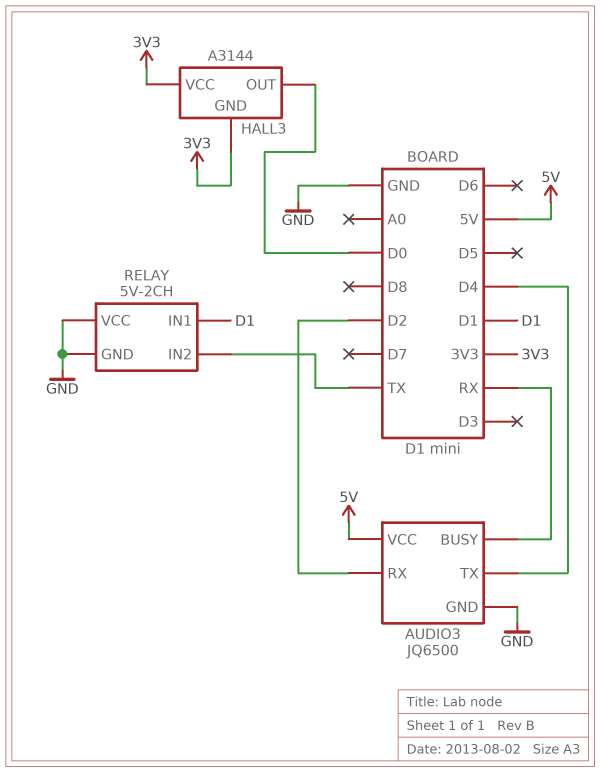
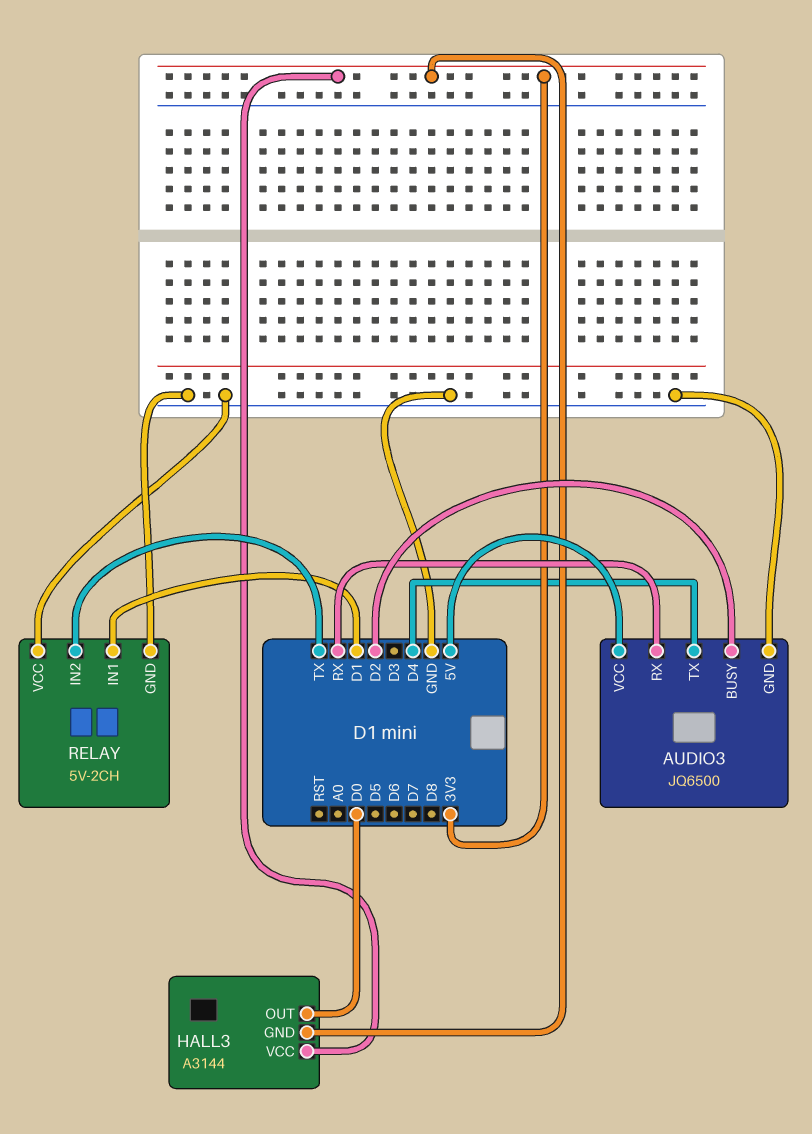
AUDIO3 pin BUSY: RX -> D2
AUDIO3 pin RX: D2 -> RX

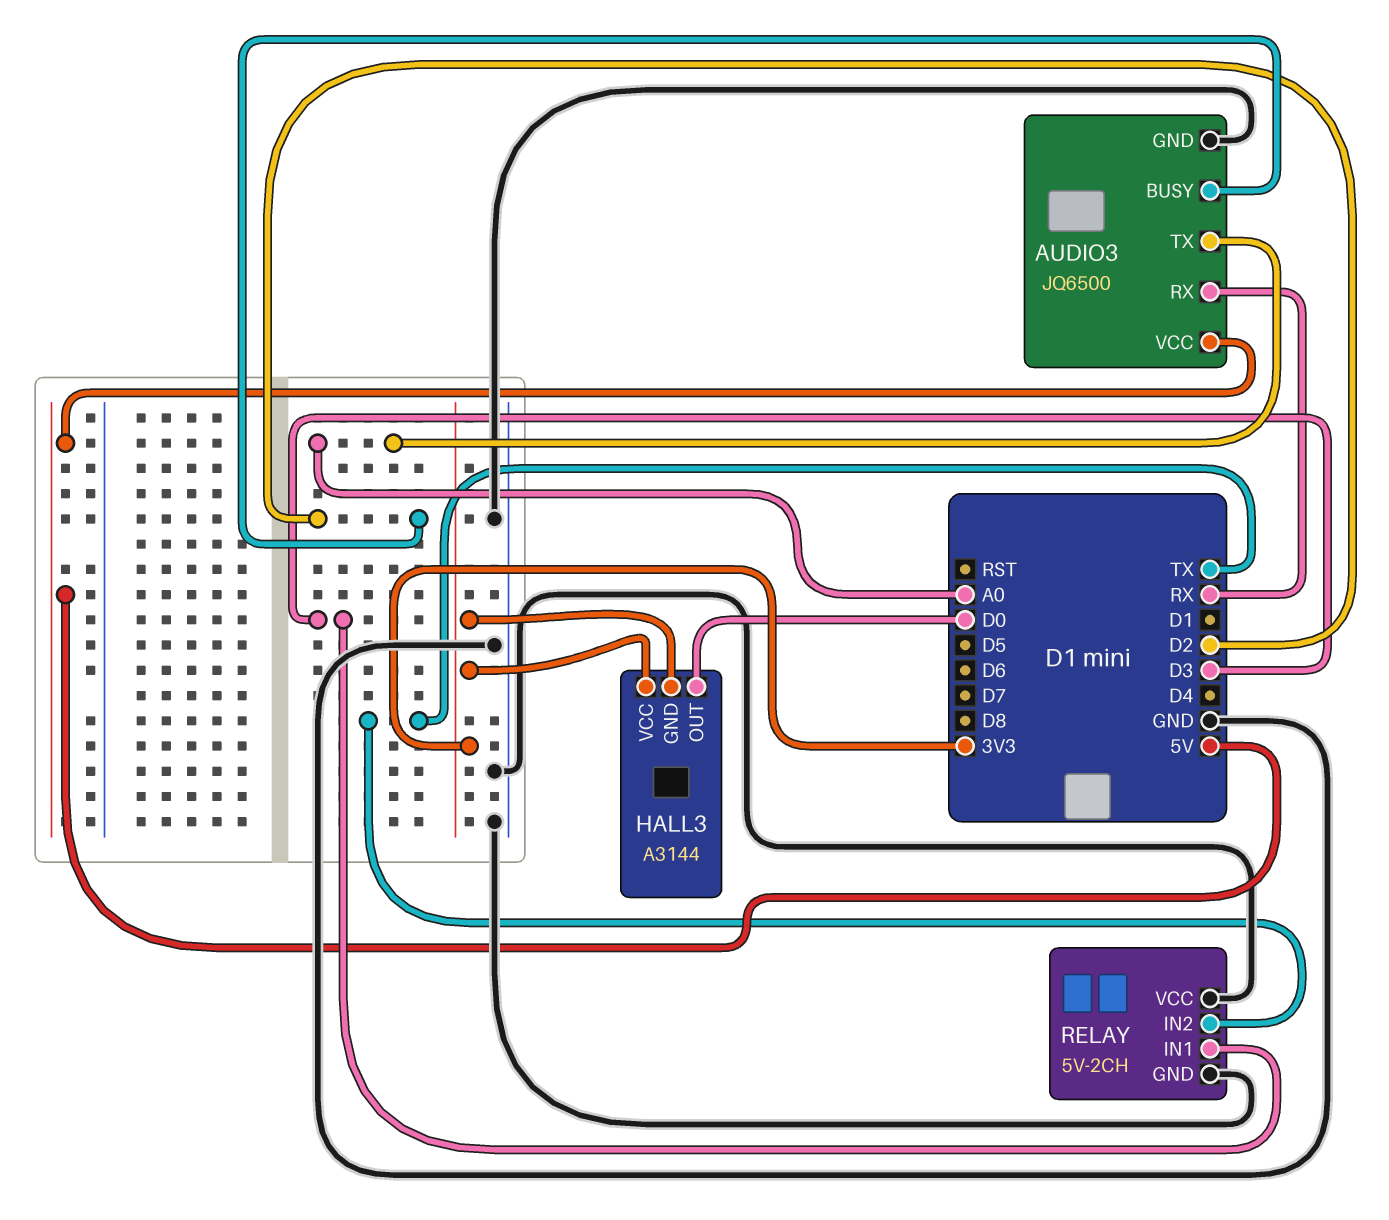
AUDIO3 pin TX: D4 -> A0
RELAY pin IN1: D1 -> D3

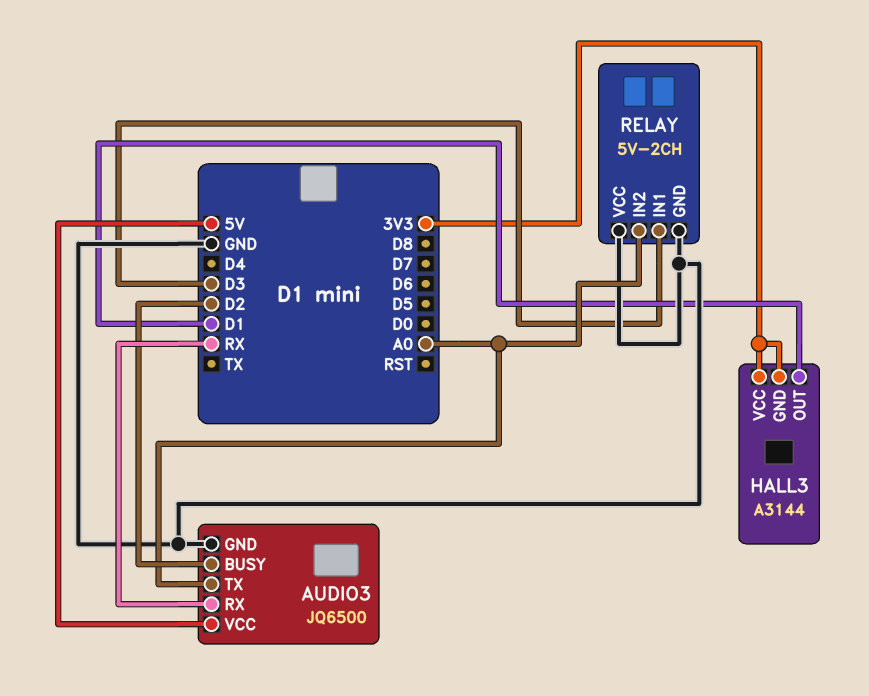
HALL3 pin OUT: D0 -> D1
RELAY pin IN2: TX -> A0

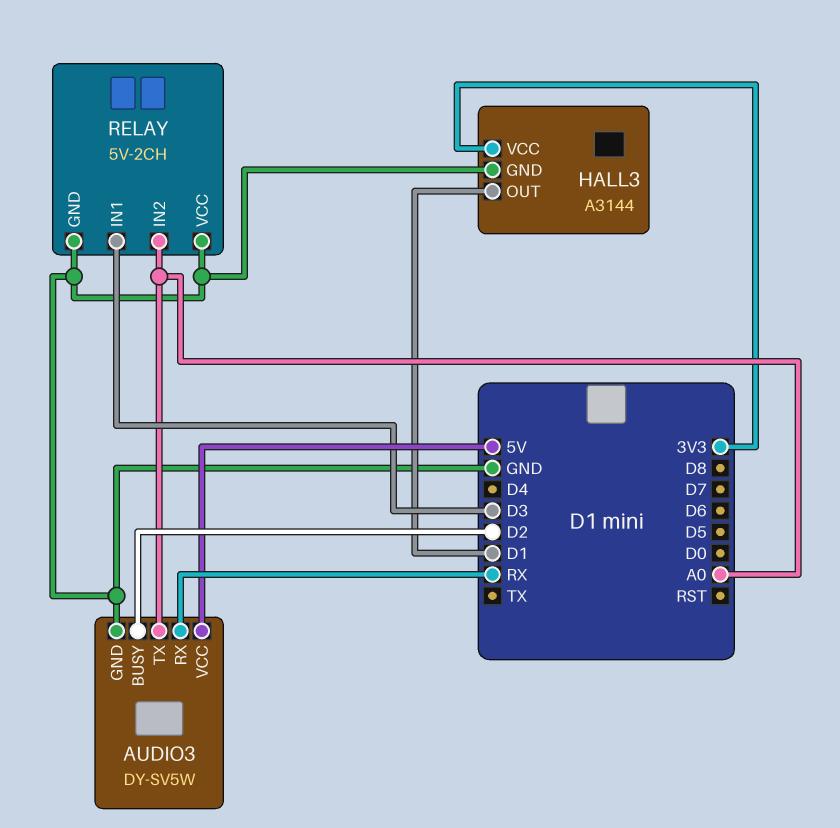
AUDIO3: JQ6500 -> DY-SV5W
HALL3 pin GND: 3V3 -> GND

